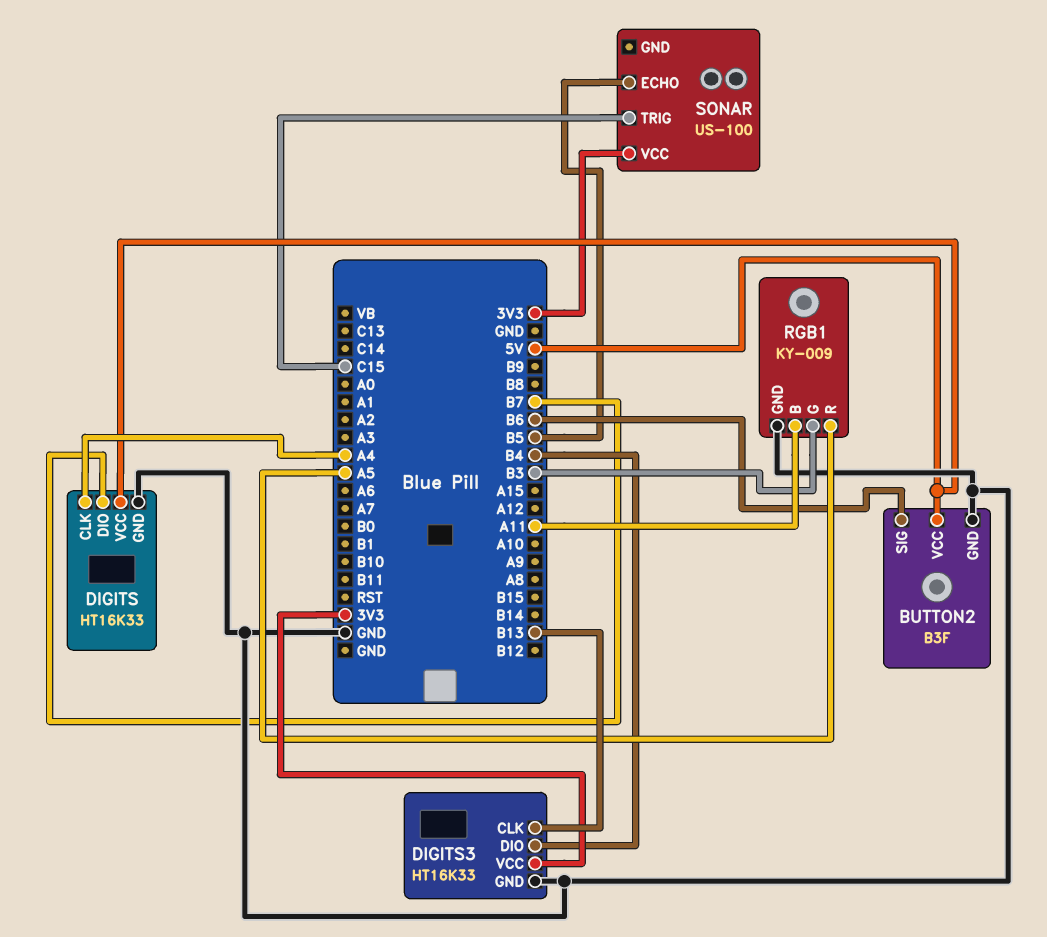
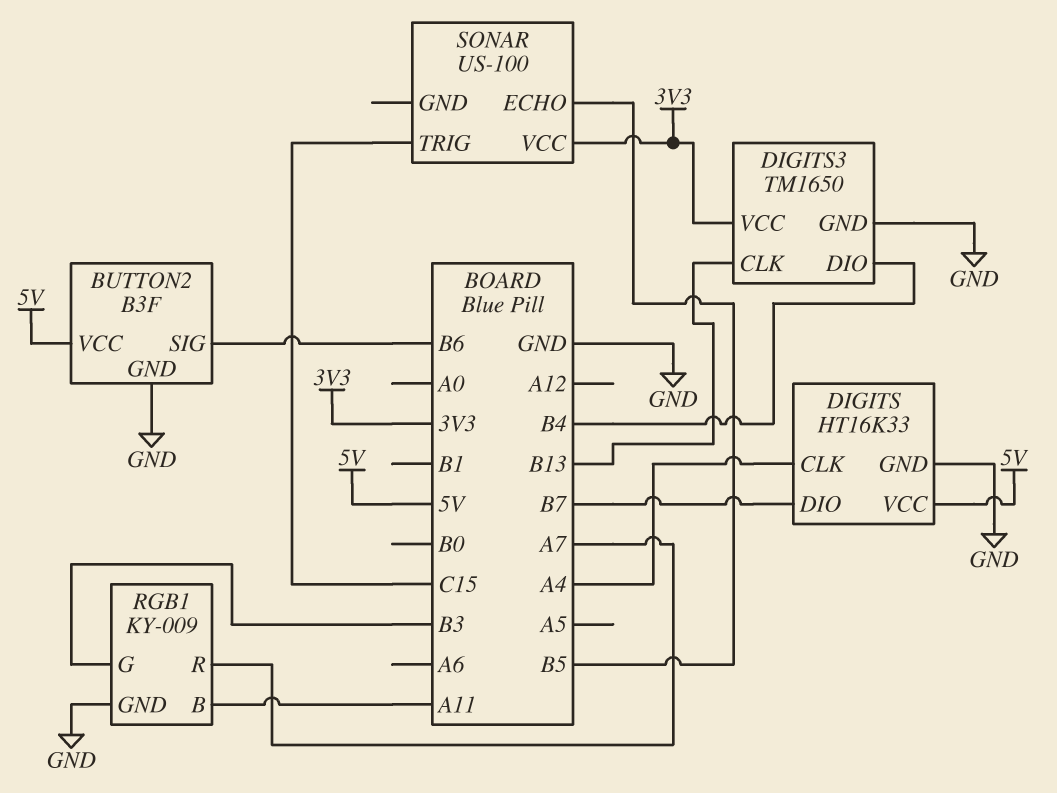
DIGITS3: HT16K33 -> TM1650
RGB1 pin R: A5 -> A7

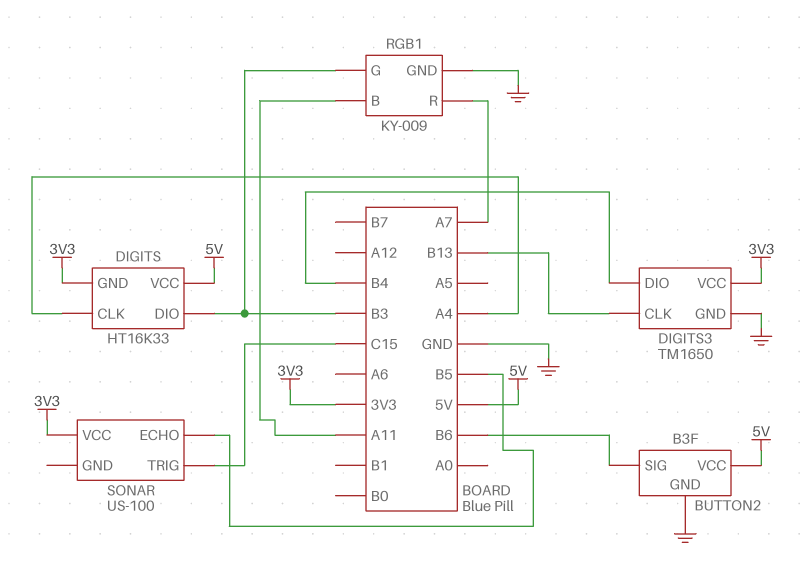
DIGITS pin DIO: B7 -> B3
DIGITS pin GND: GND -> 3V3

